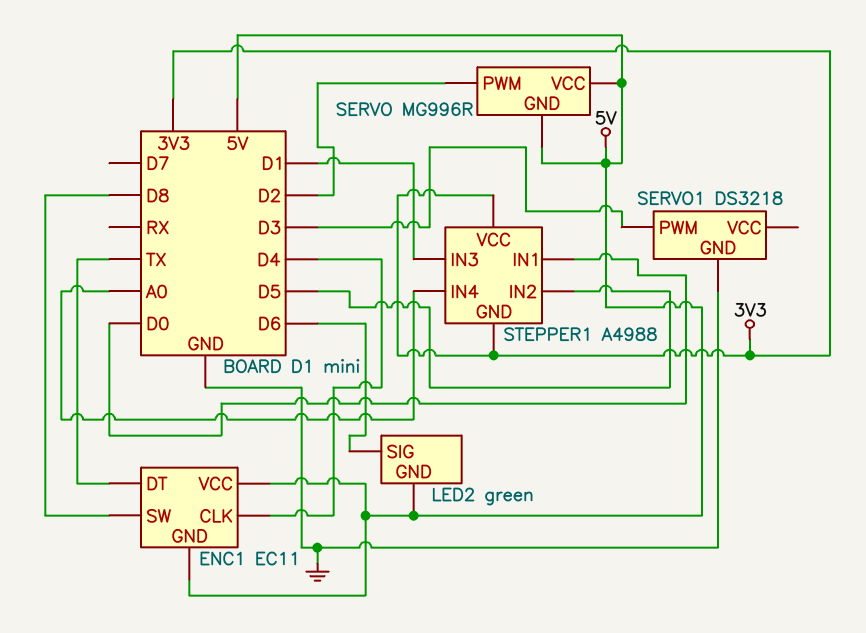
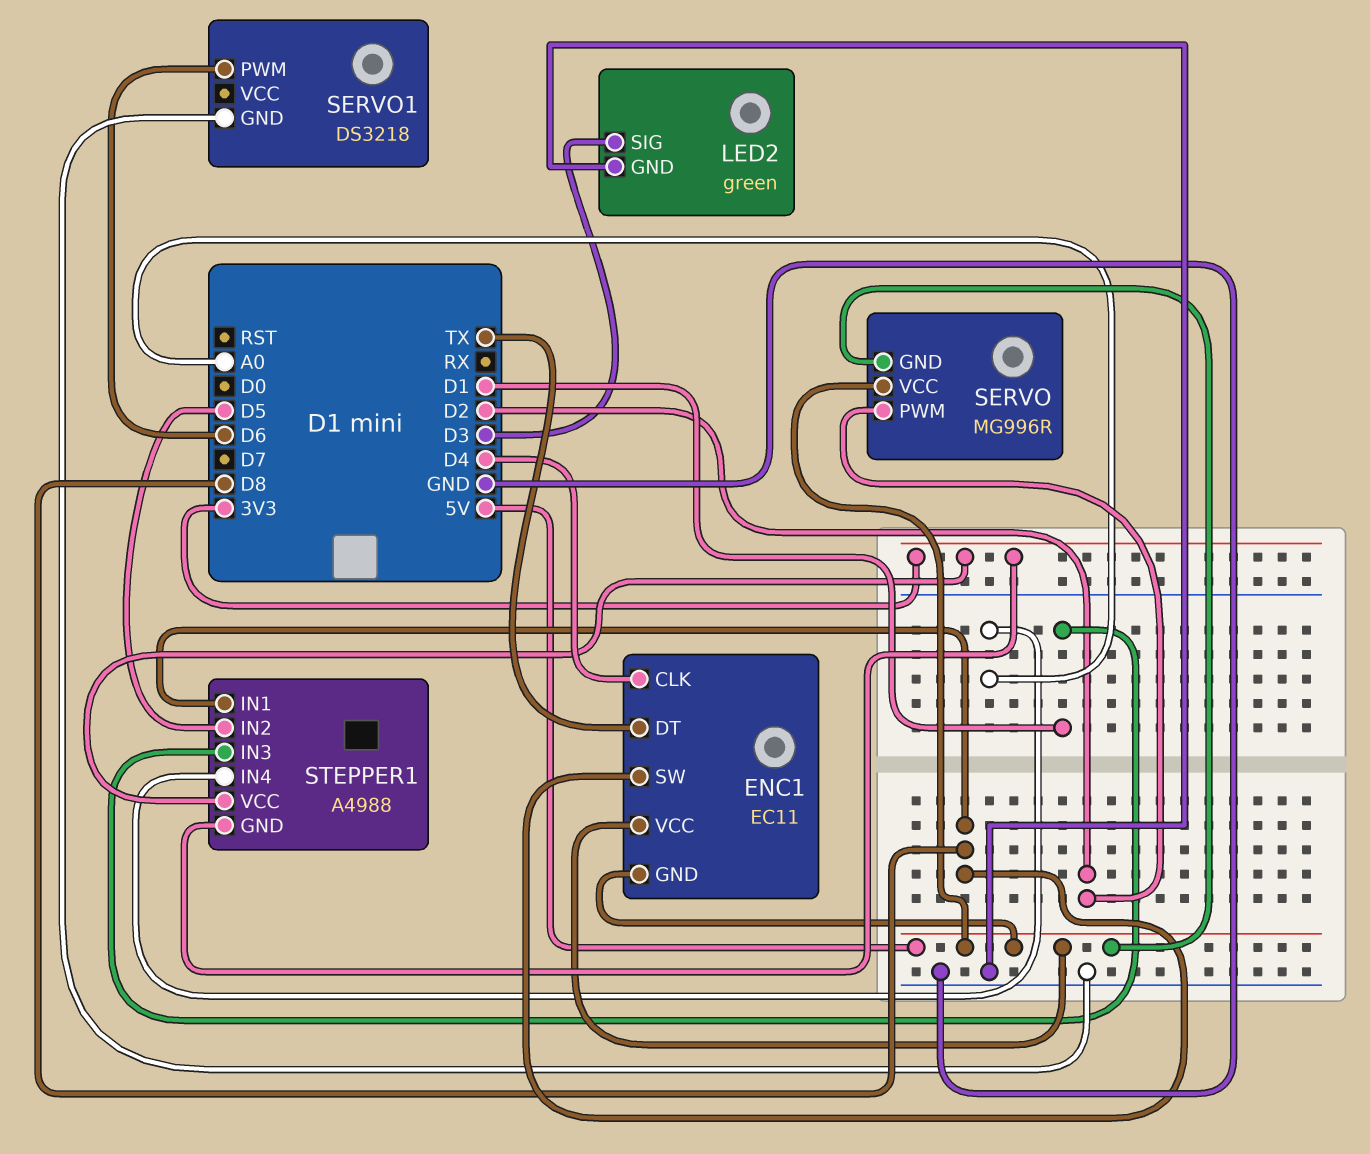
LED2 pin GND: 5V -> GND
LED2 pin SIG: D6 -> D3
SERVO1 pin PWM: D3 -> D6
STEPPER1 pin IN1: D0 -> D8

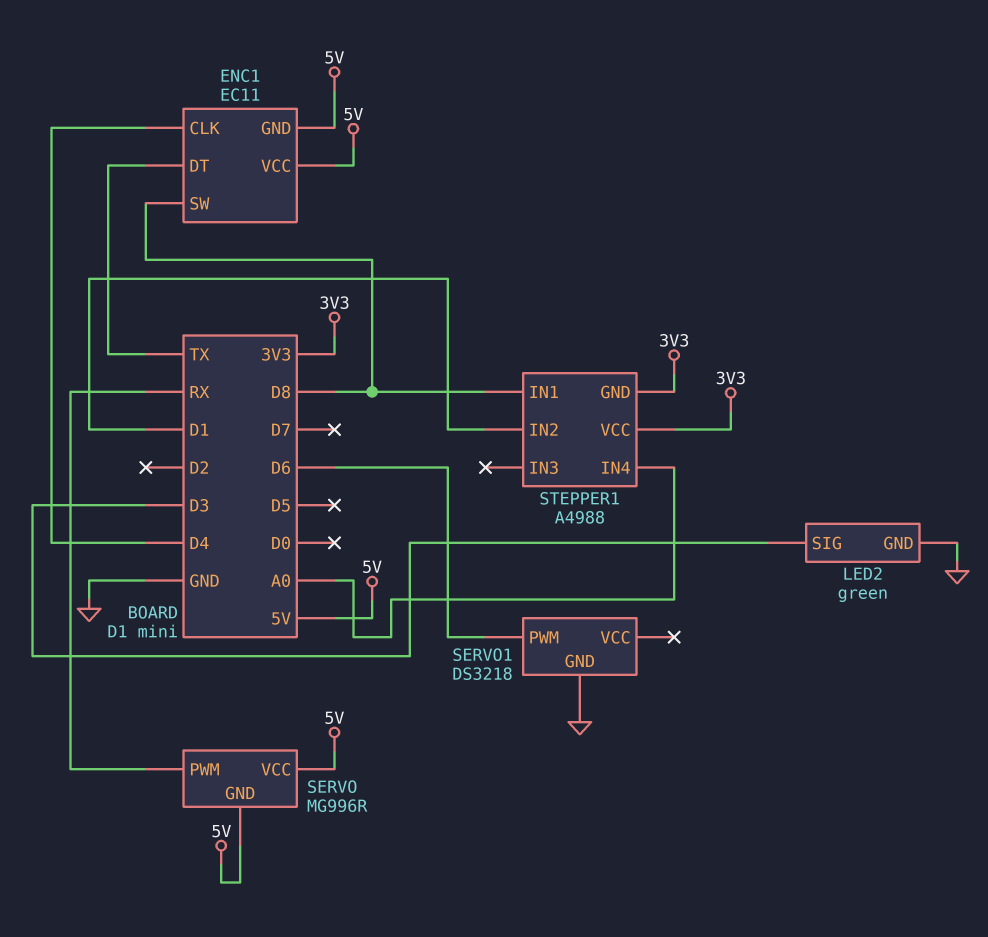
SERVO pin PWM: D2 -> RX
STEPPER1 pin IN2: D5 -> D1
STEPPER1 pin IN3: D1 -> none

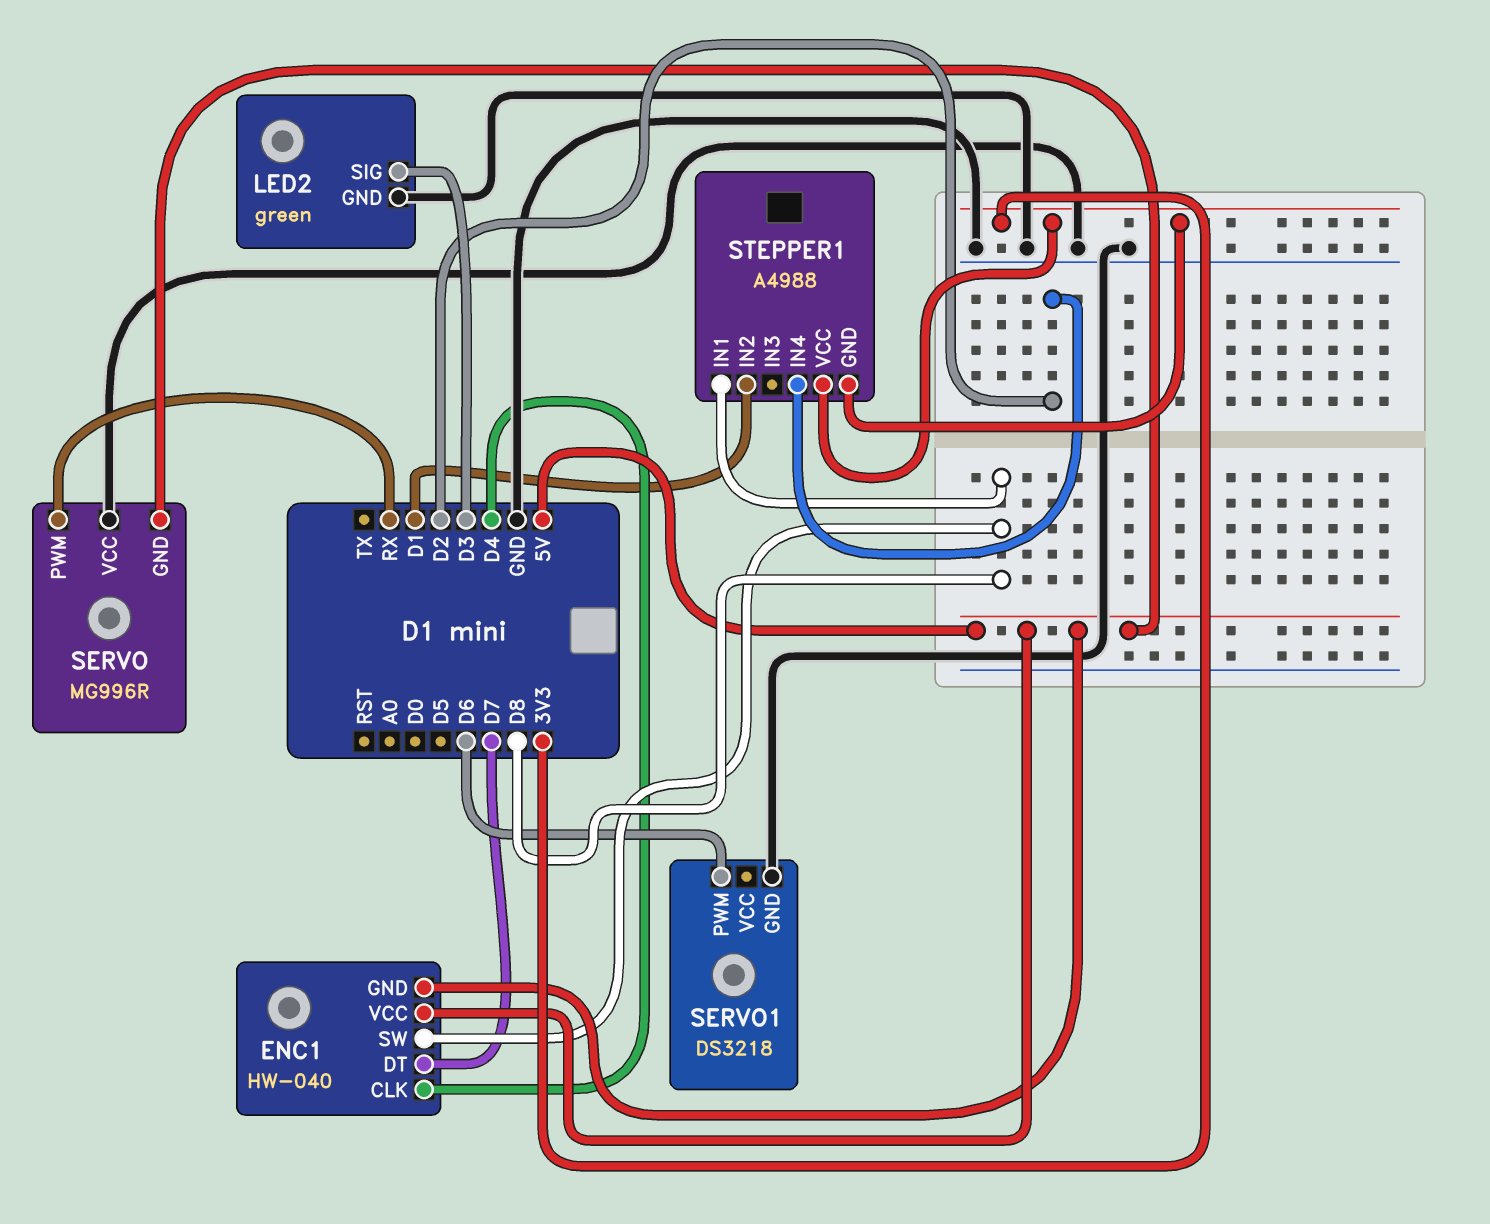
ENC1: EC11 -> HW-040
ENC1 pin DT: TX -> D7
SERVO pin VCC: 5V -> GND
STEPPER1 pin IN4: A0 -> D2

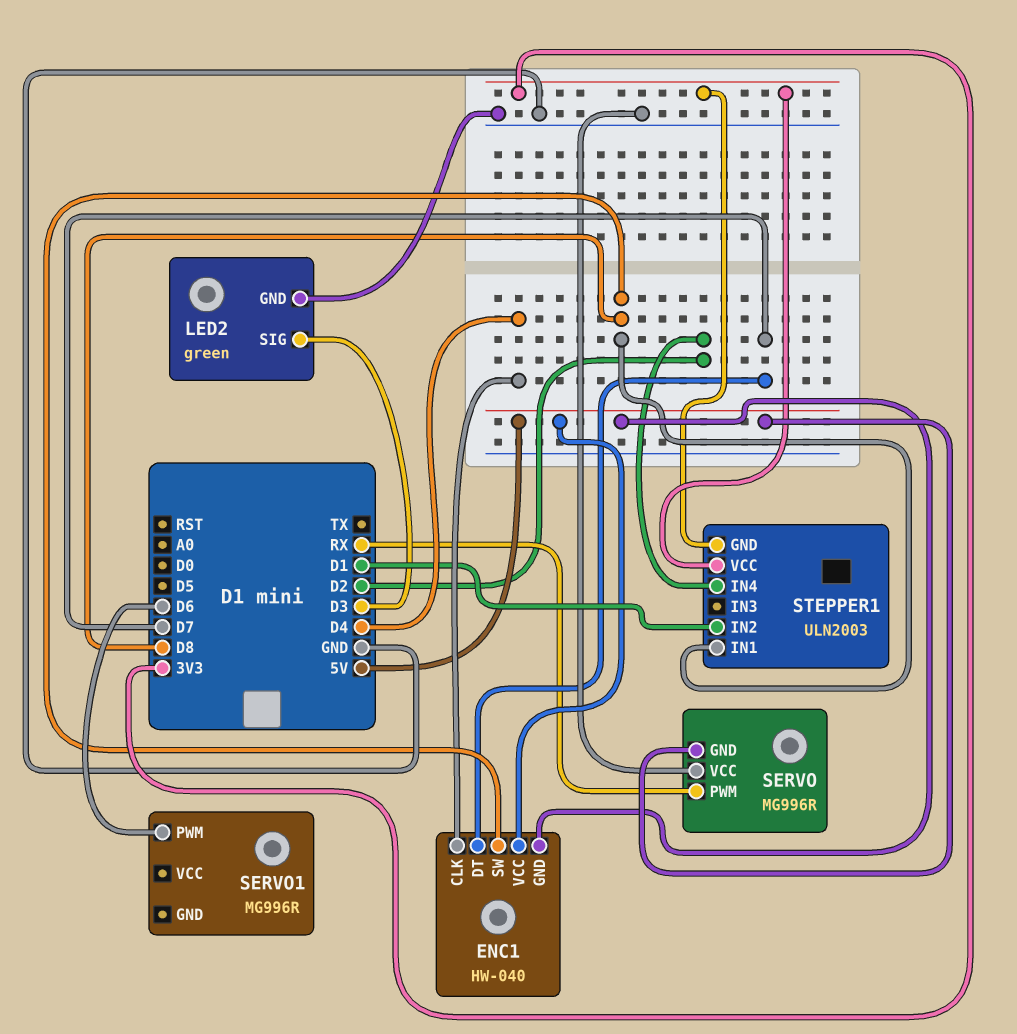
SERVO1: DS3218 -> MG996R
SERVO1 pin GND: GND -> none
STEPPER1: A4988 -> ULN2003

